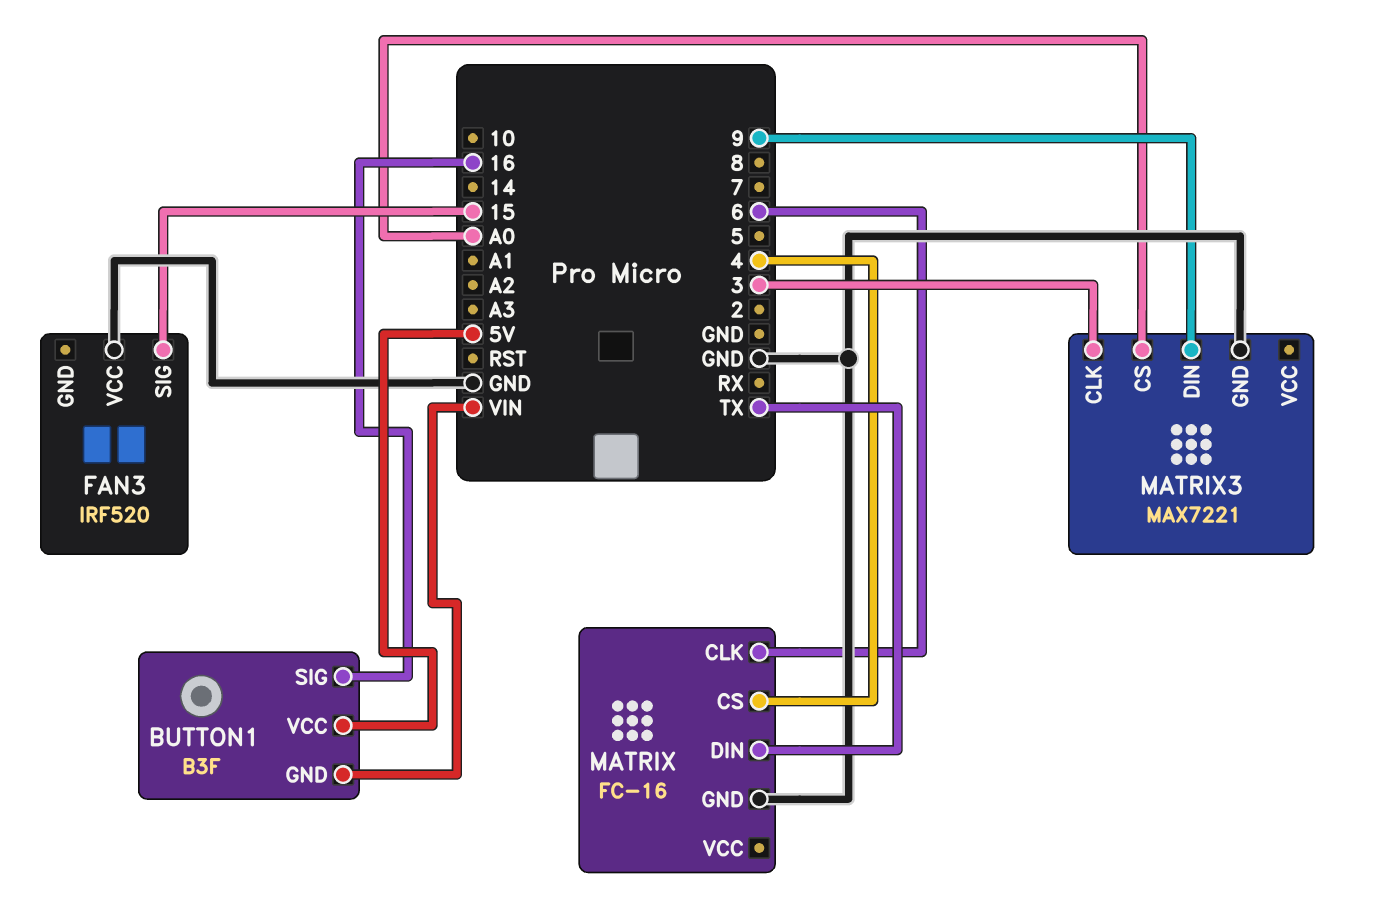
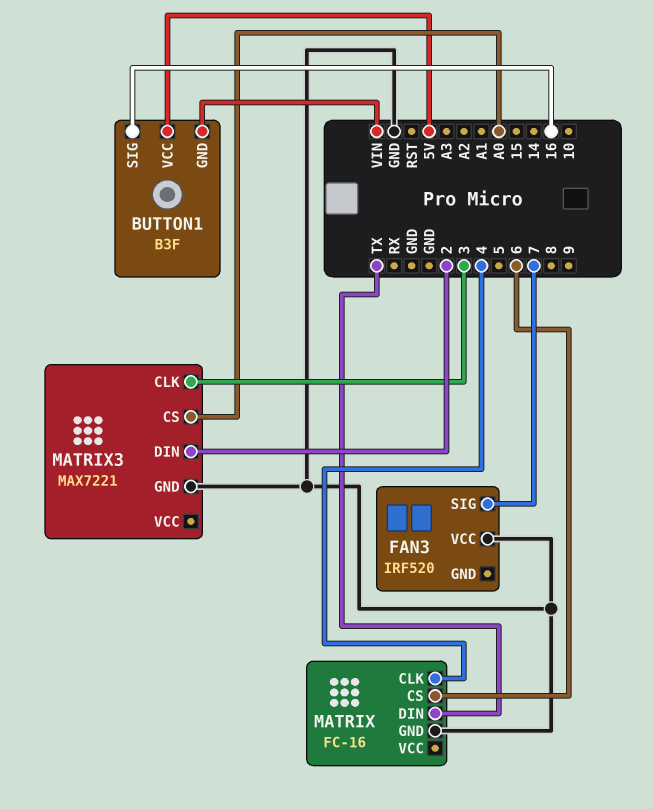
FAN3 pin SIG: 15 -> 7
MATRIX pin CLK: 6 -> 4
MATRIX pin CS: 4 -> 6
MATRIX3 pin DIN: 9 -> 2

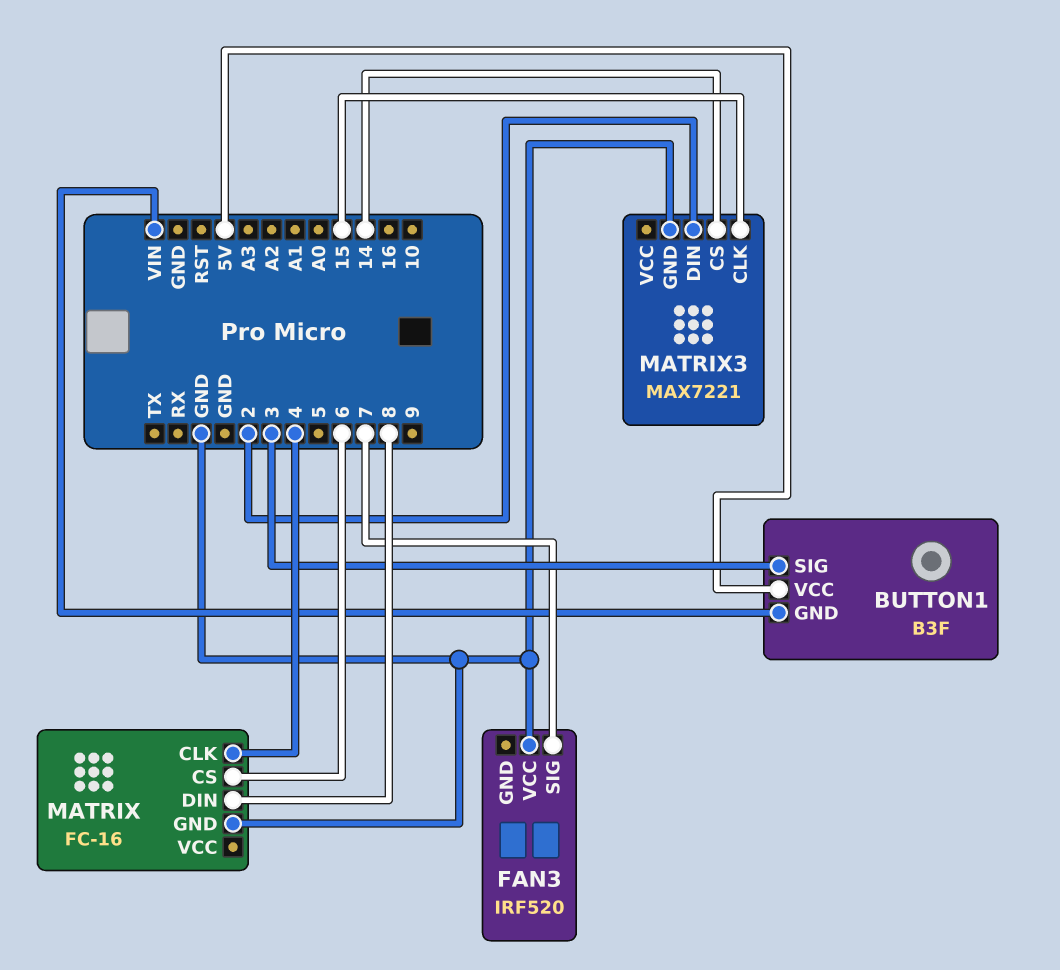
BUTTON1 pin SIG: 16 -> 3
MATRIX pin DIN: TX -> 8
MATRIX3 pin CLK: 3 -> 15
MATRIX3 pin CS: A0 -> 14

